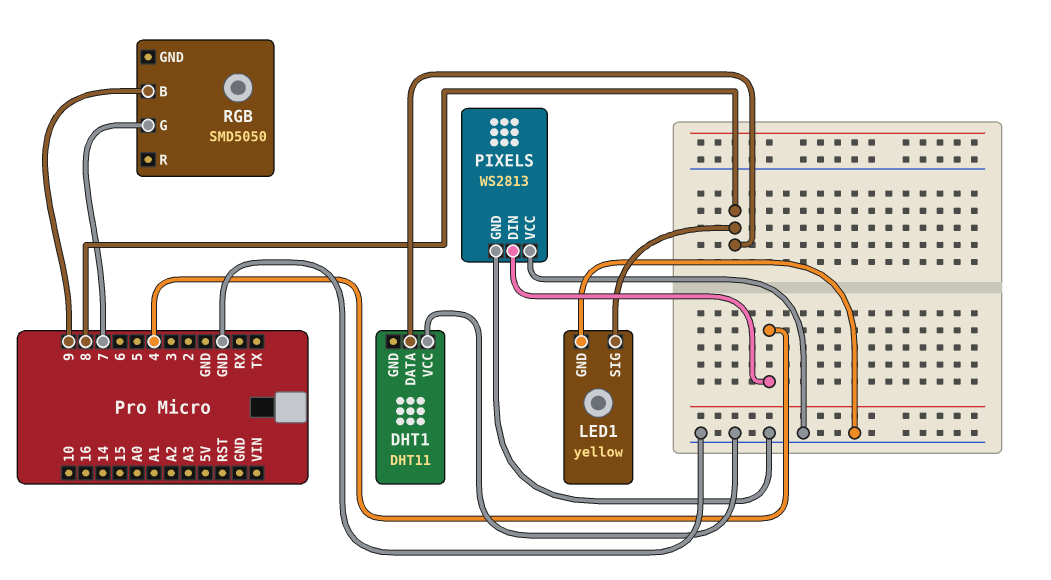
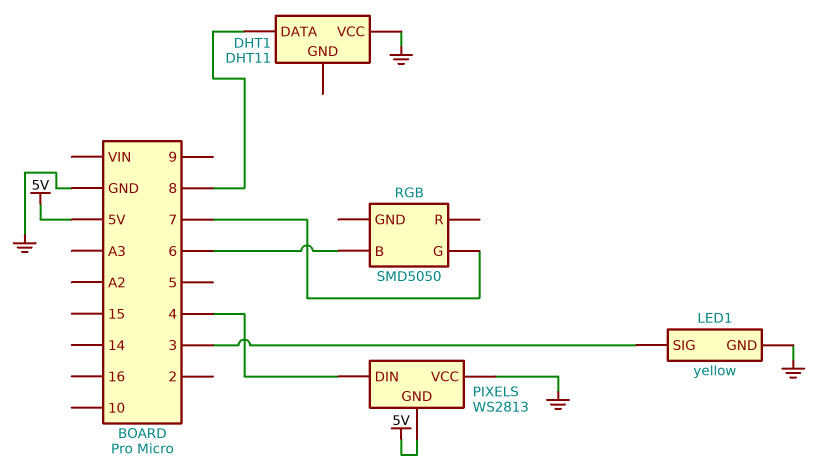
LED1 pin SIG: 8 -> 3
PIXELS pin GND: GND -> 5V
RGB pin B: 9 -> 6

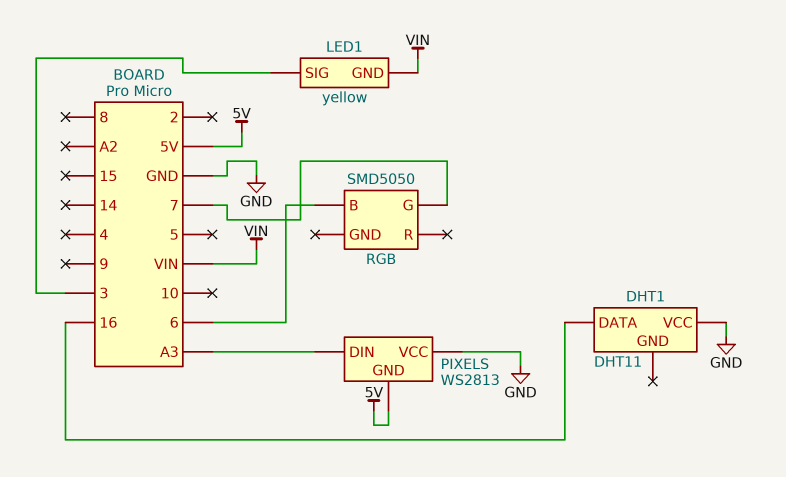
DHT1 pin DATA: 8 -> 16
LED1 pin GND: GND -> VIN
PIXELS pin DIN: 4 -> A3

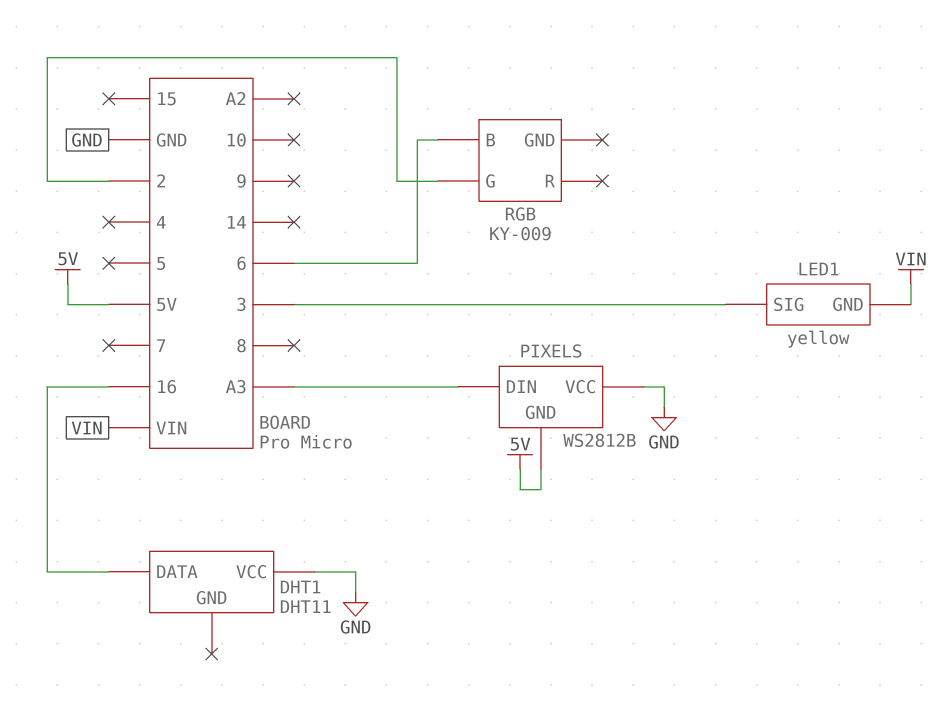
PIXELS: WS2813 -> WS2812B
RGB: SMD5050 -> KY-009
RGB pin G: 7 -> 2

